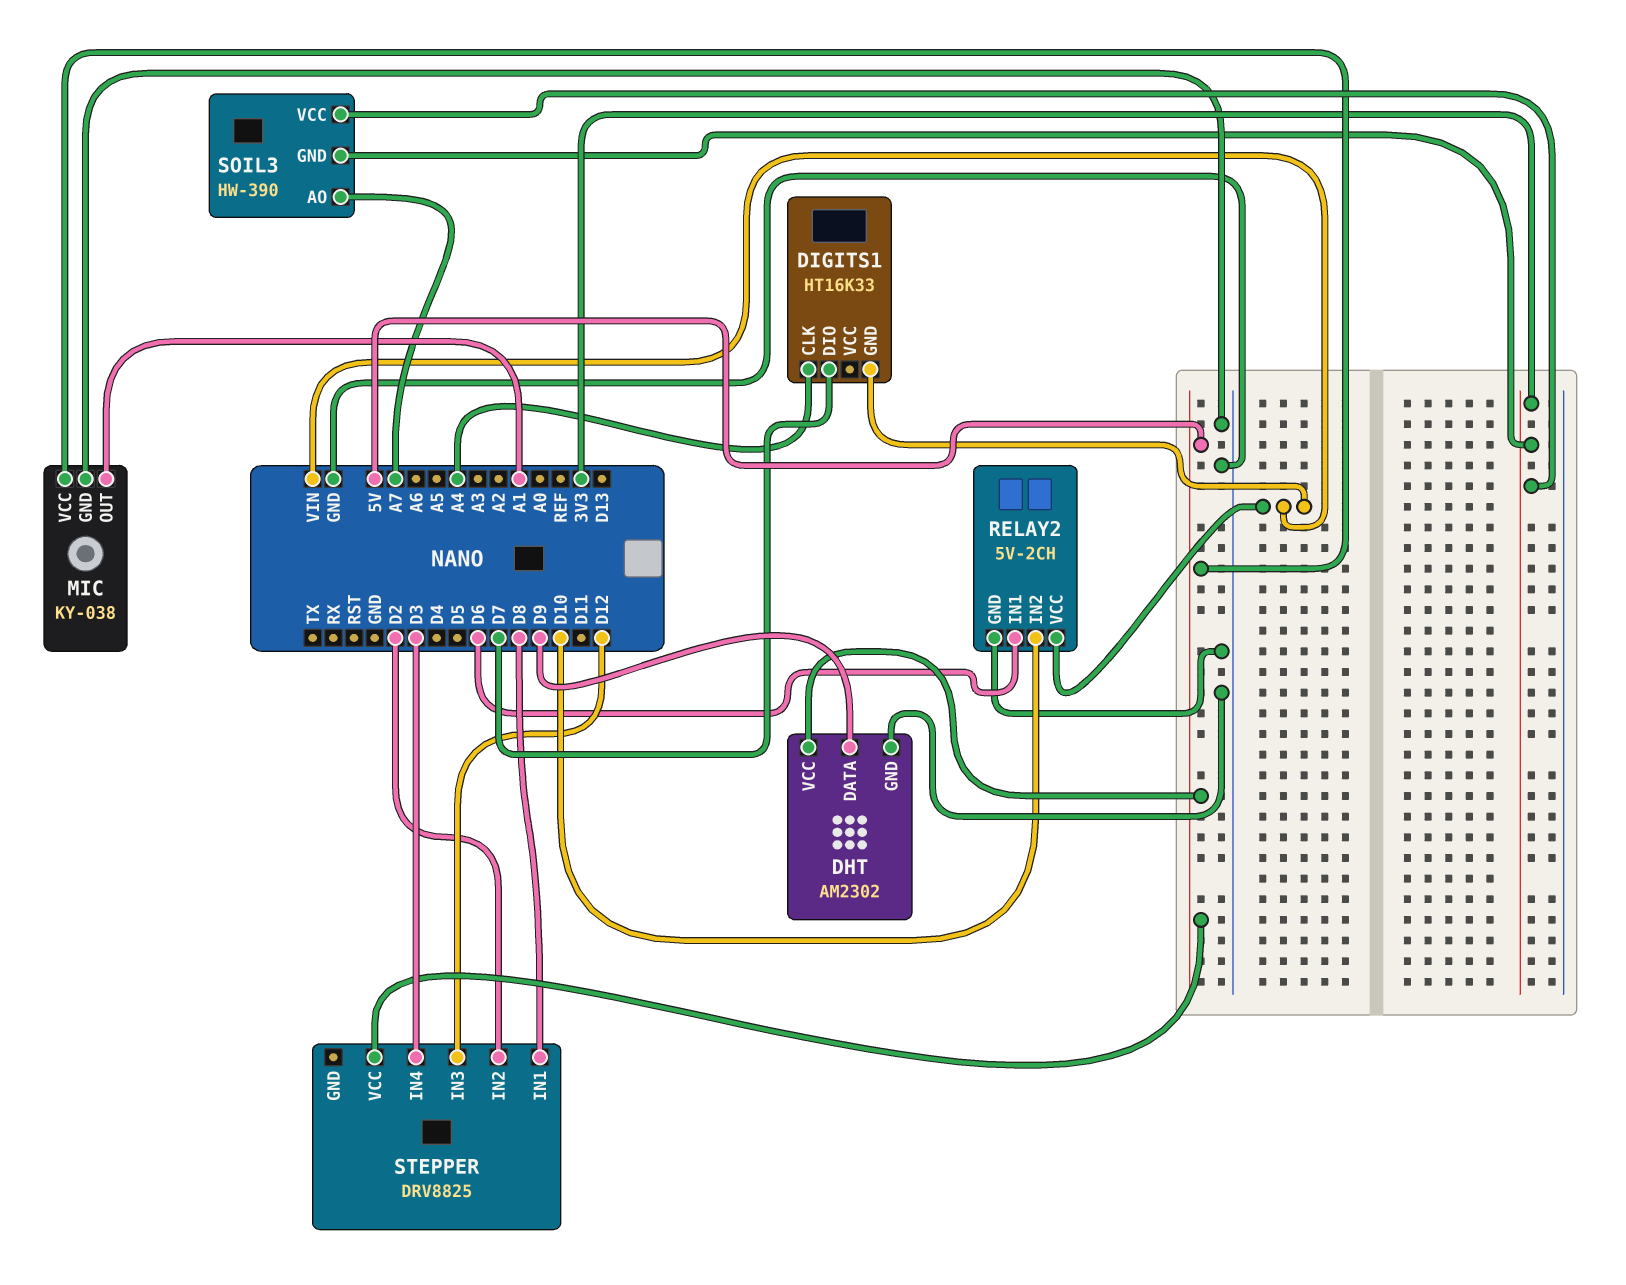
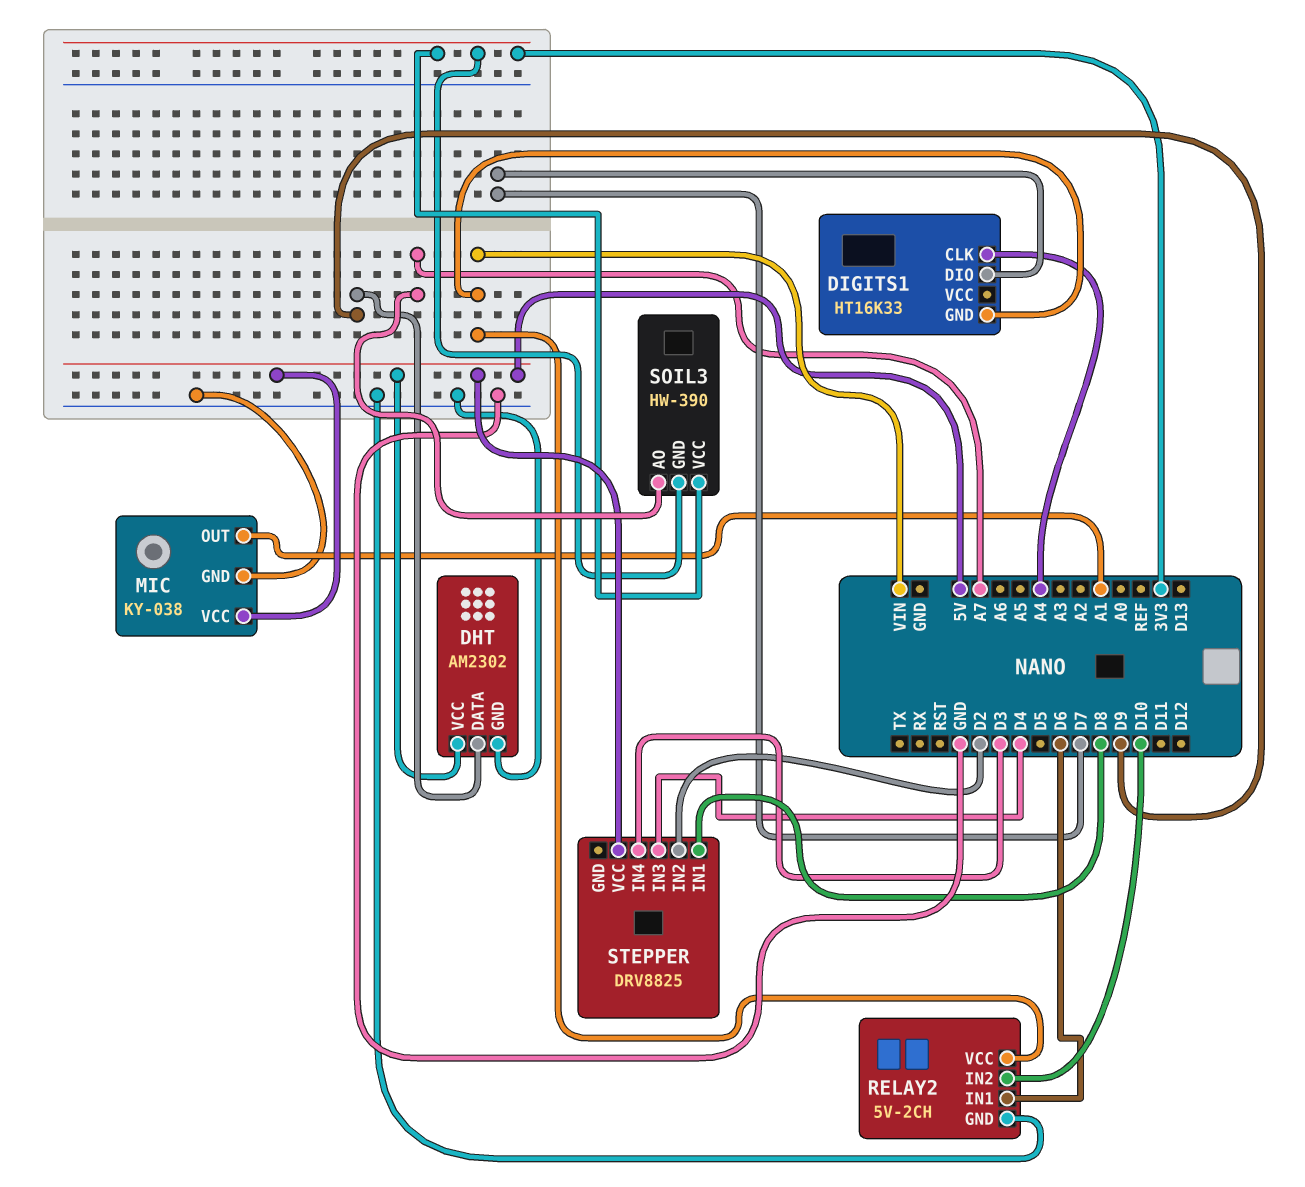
STEPPER pin IN3: D12 -> D4

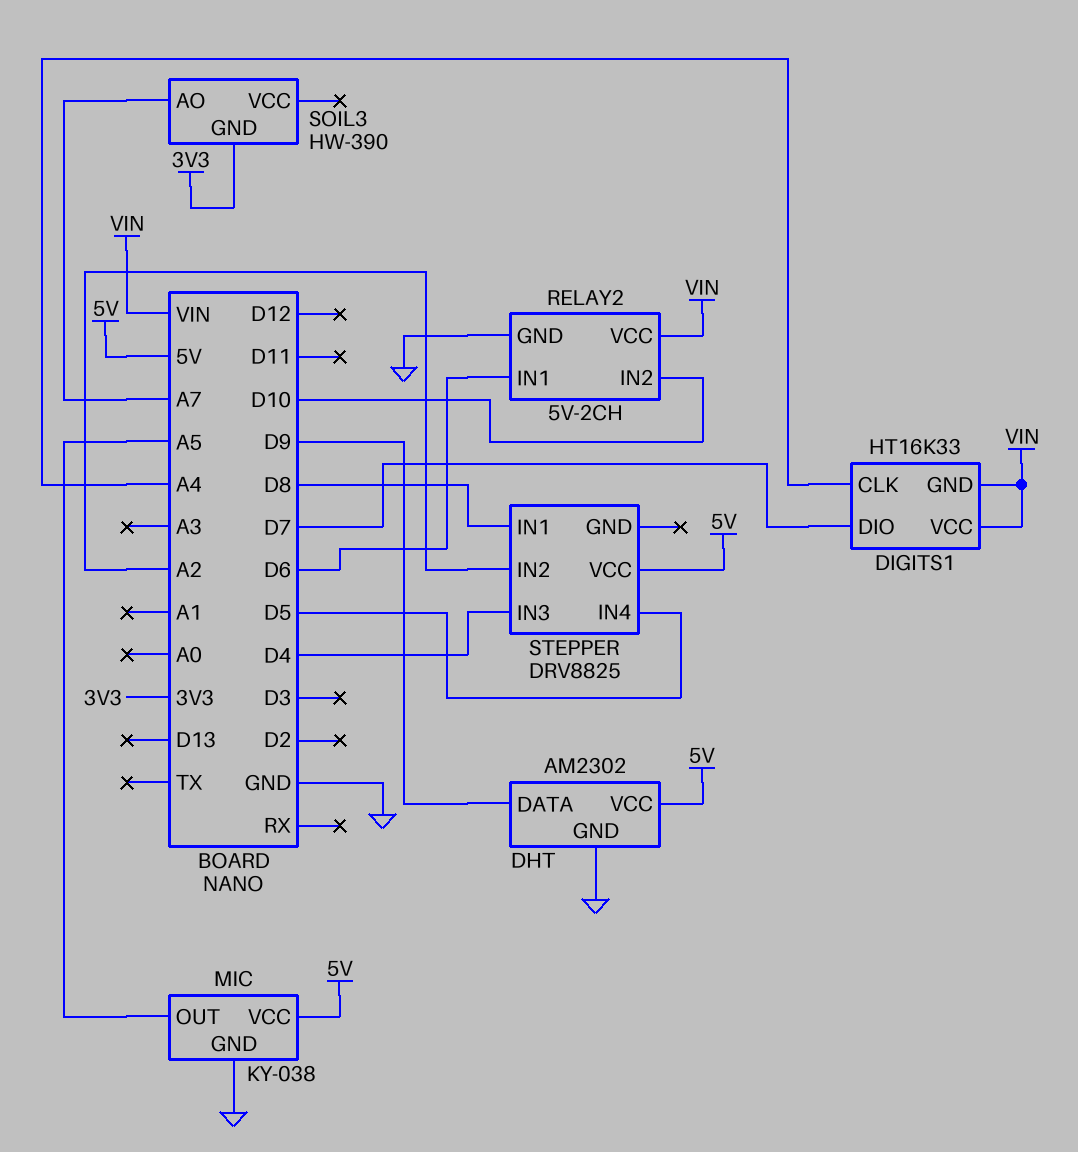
DIGITS1 pin VCC: none -> VIN
MIC pin OUT: A1 -> A5
SOIL3 pin VCC: 3V3 -> none
STEPPER pin IN2: D2 -> A2
STEPPER pin IN4: D3 -> D5

